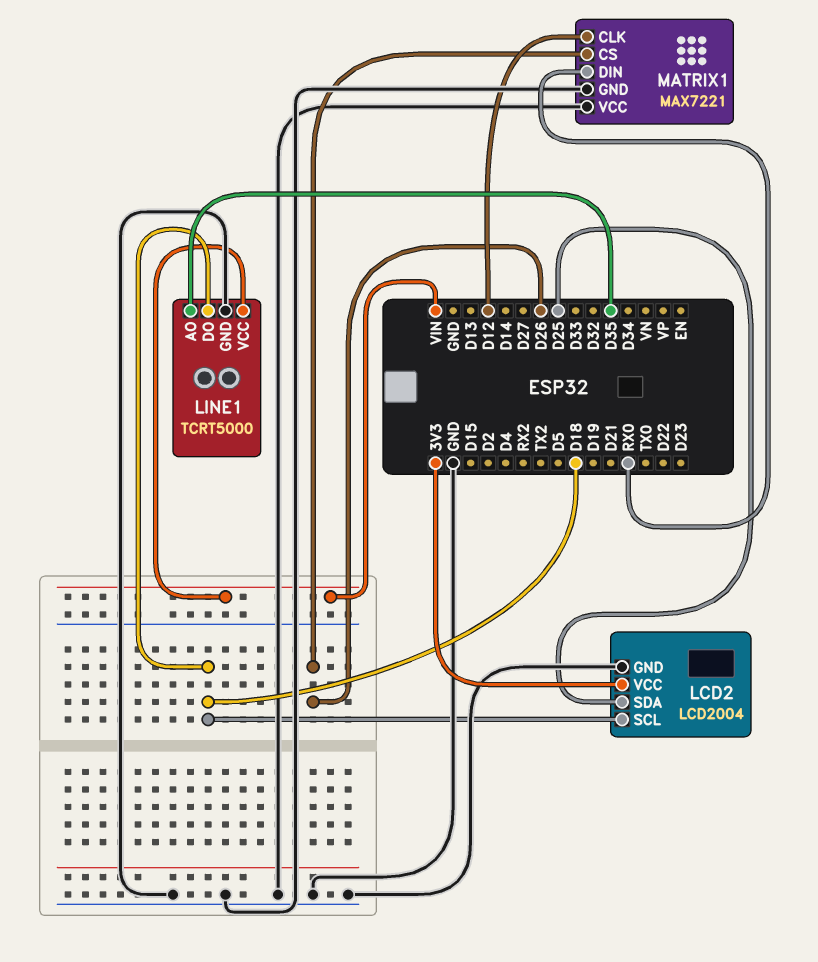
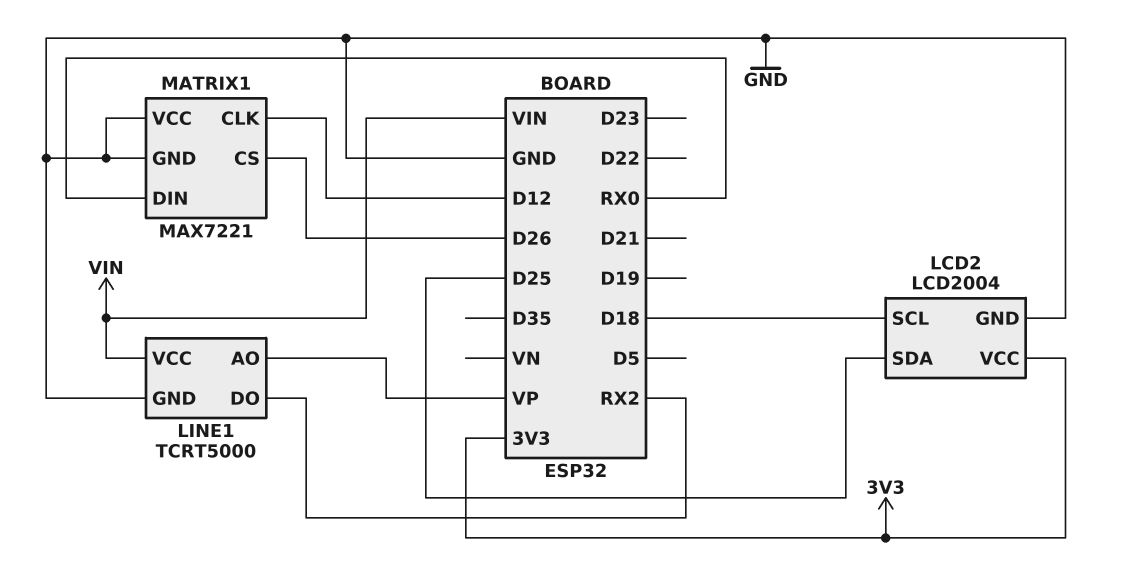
LINE1 pin AO: D35 -> VP
LINE1 pin DO: D18 -> RX2

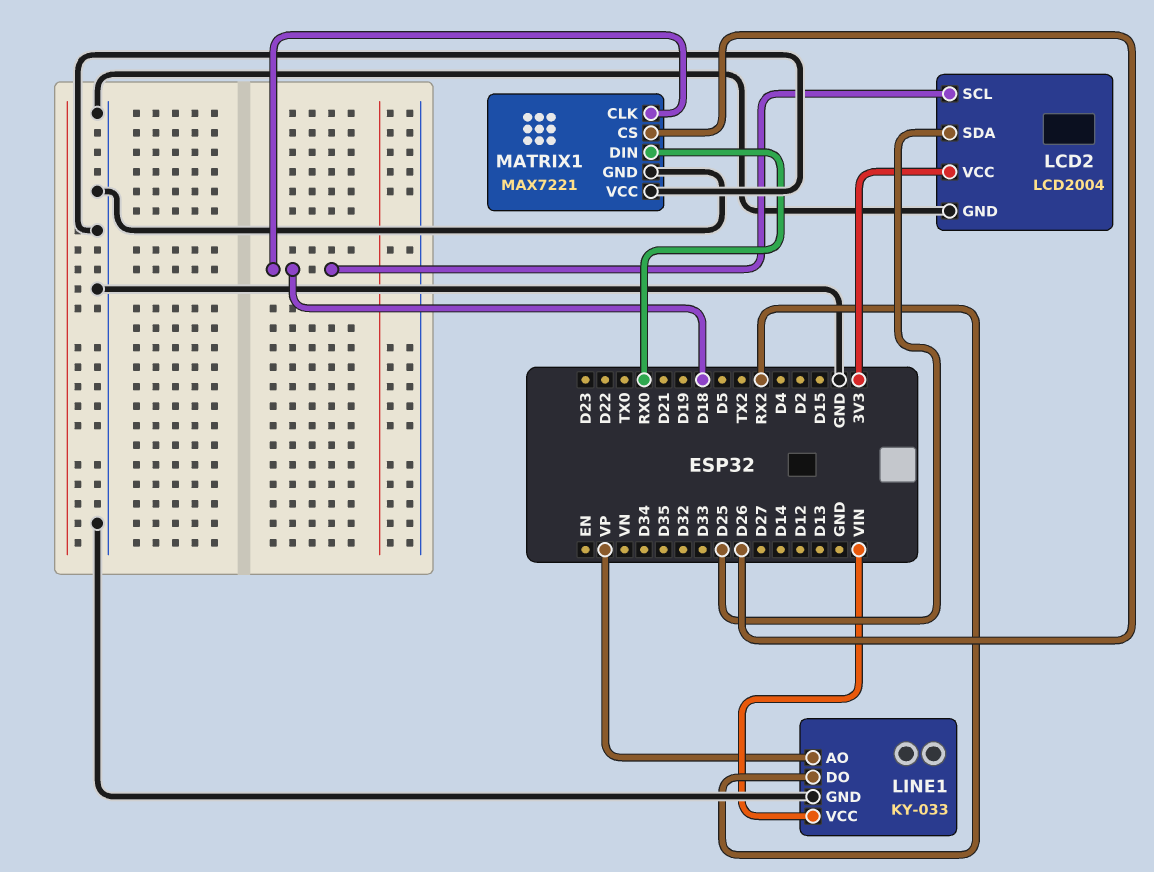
LINE1: TCRT5000 -> KY-033
MATRIX1 pin CLK: D12 -> D18

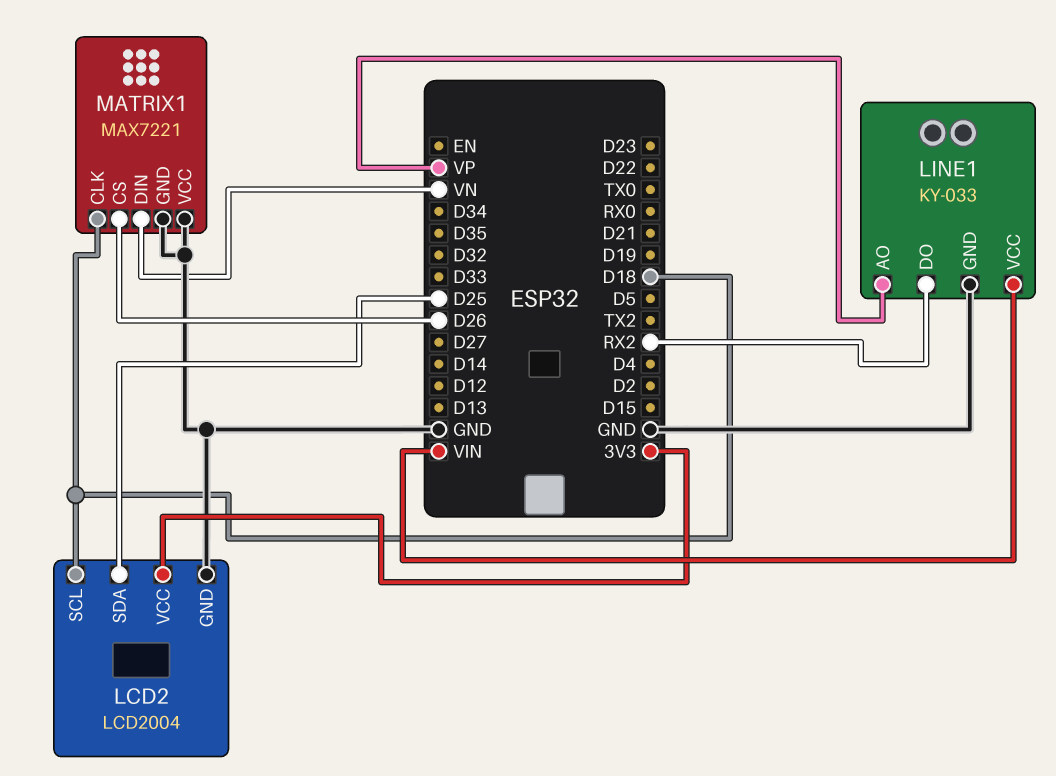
MATRIX1 pin DIN: RX0 -> VN

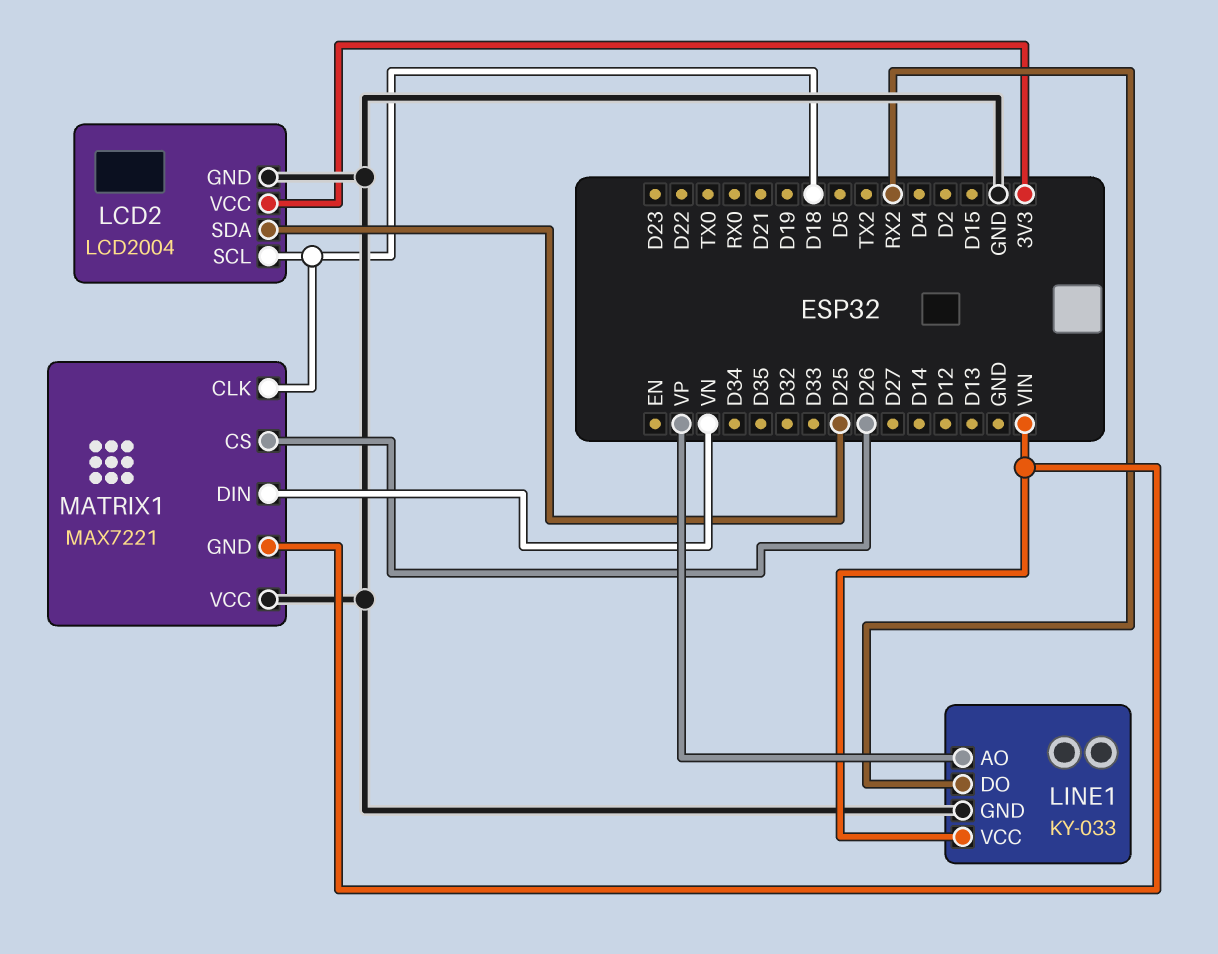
MATRIX1 pin GND: GND -> VIN

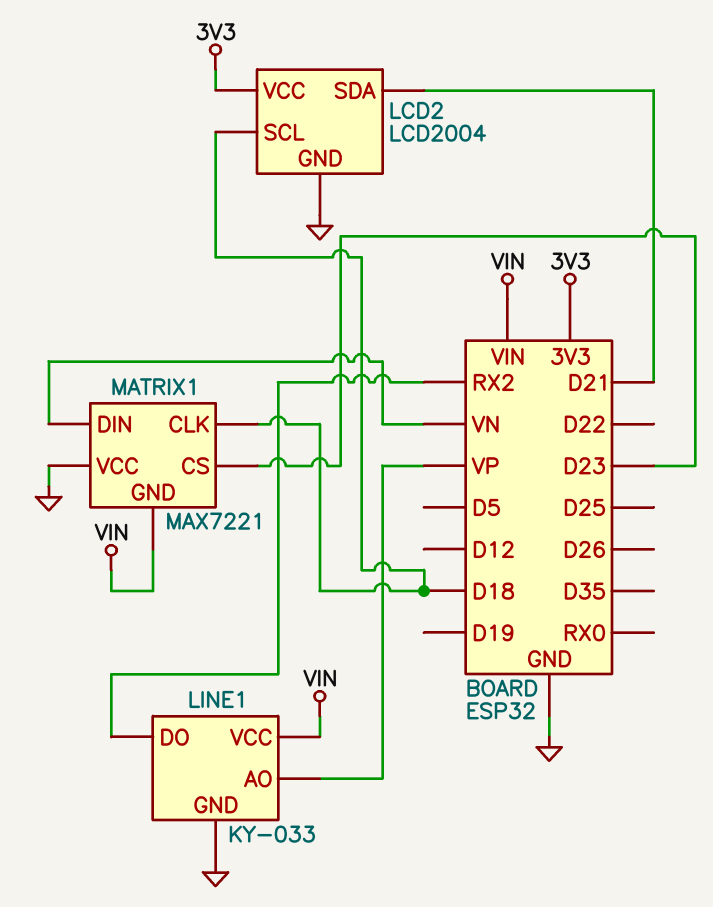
LCD2 pin SDA: D25 -> D21
MATRIX1 pin CS: D26 -> D23

